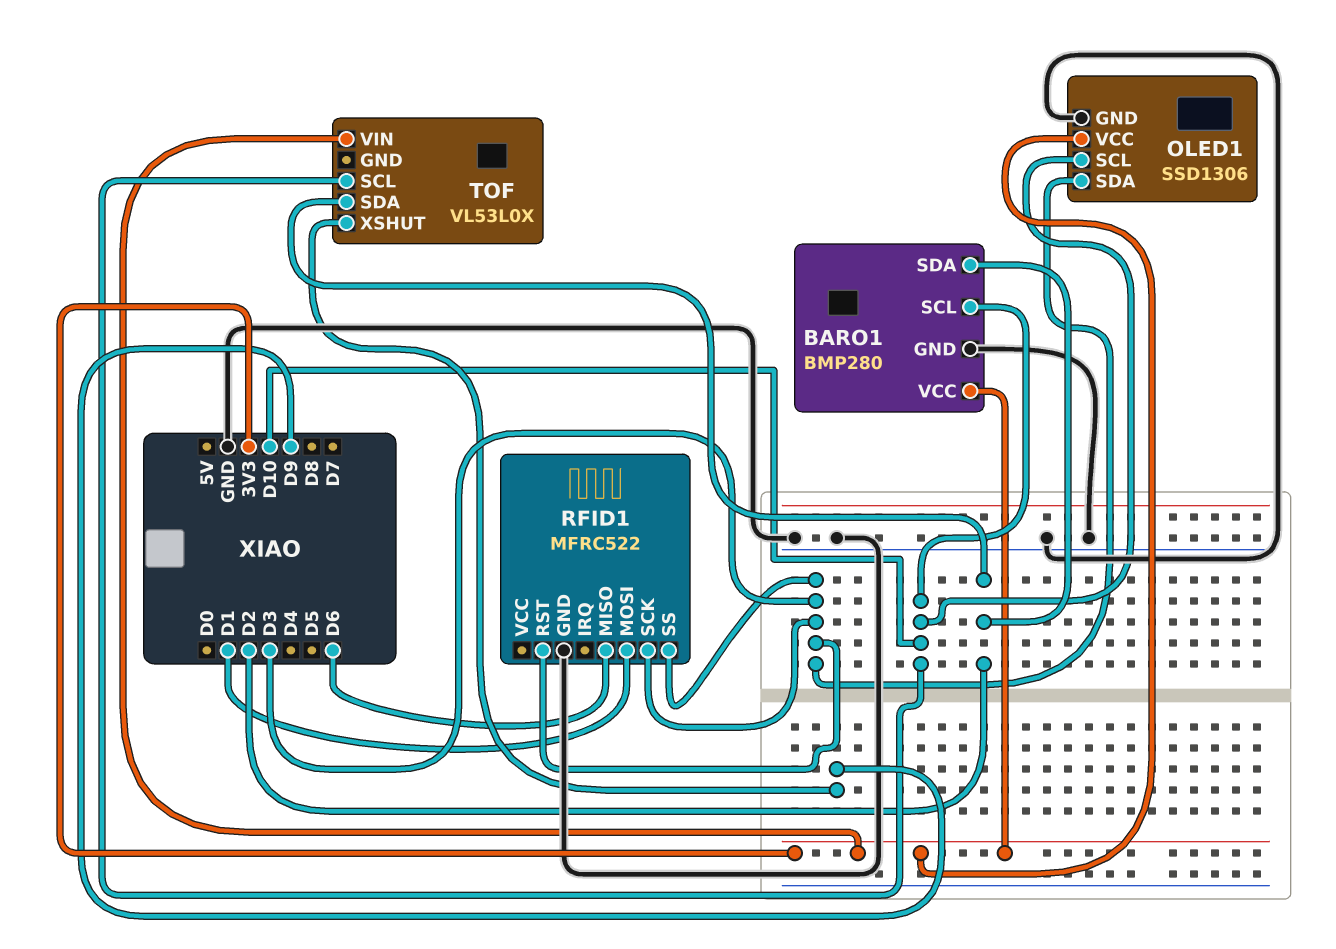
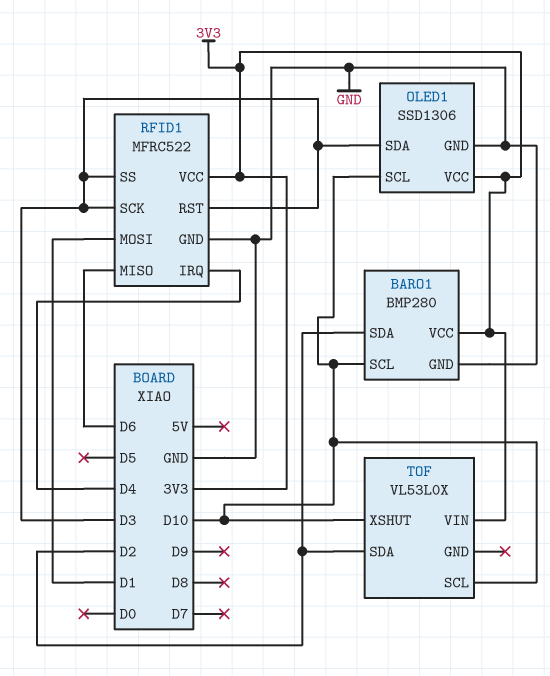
RFID1 pin IRQ: none -> D4
RFID1 pin VCC: none -> 3V3
TOF pin XSHUT: D9 -> D10

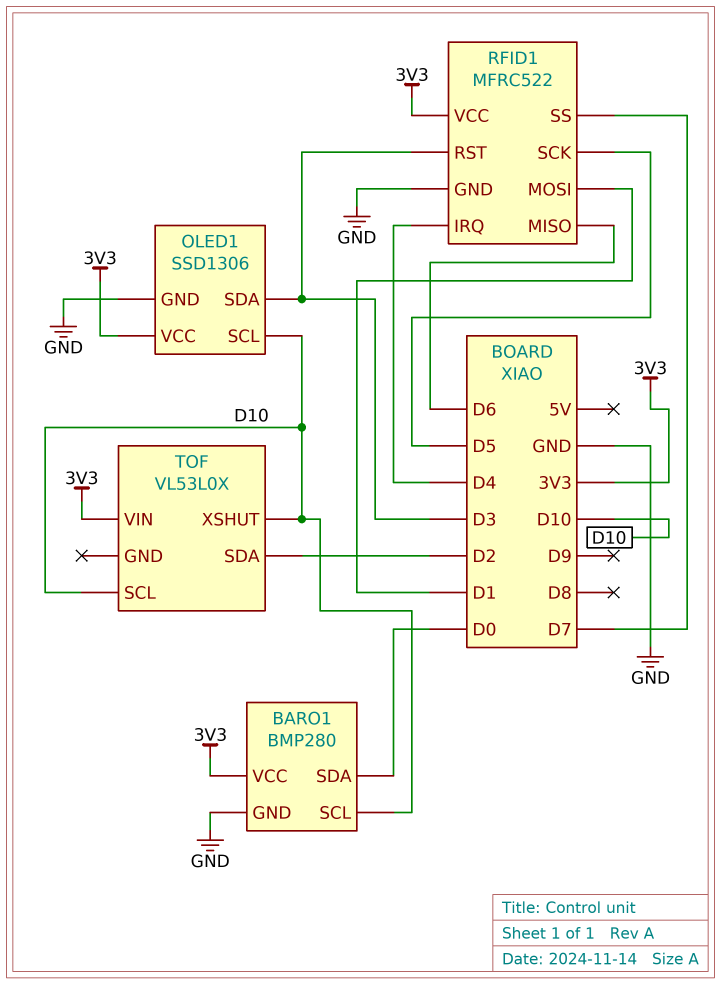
BARO1 pin SDA: D2 -> D0
RFID1 pin SCK: D3 -> D5
RFID1 pin SS: D3 -> D7

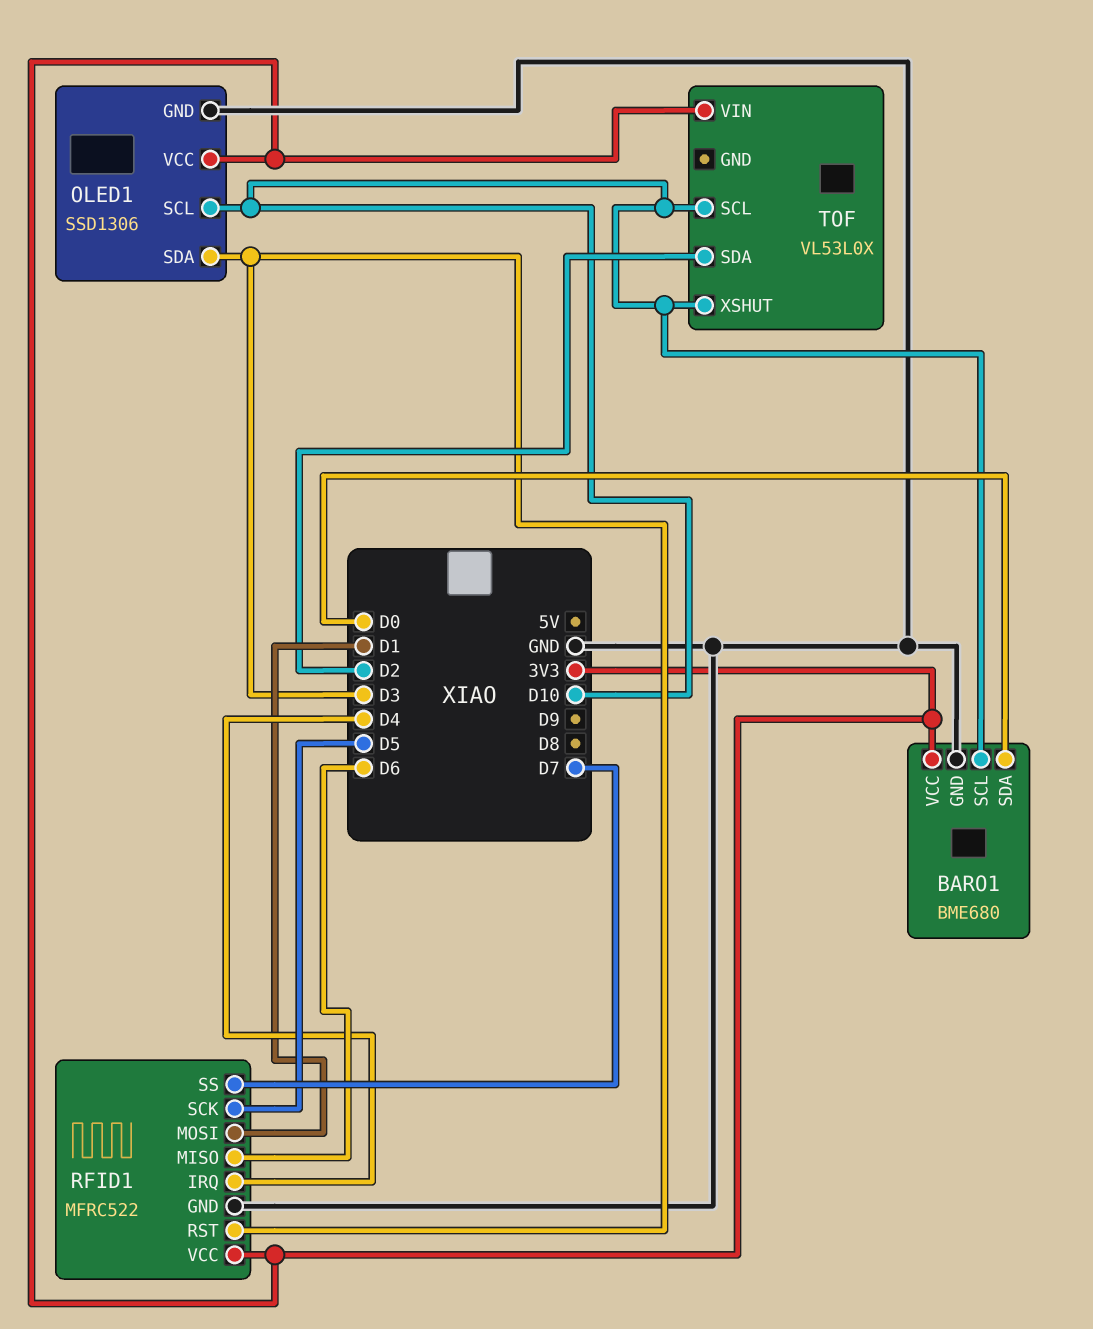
BARO1: BMP280 -> BME680

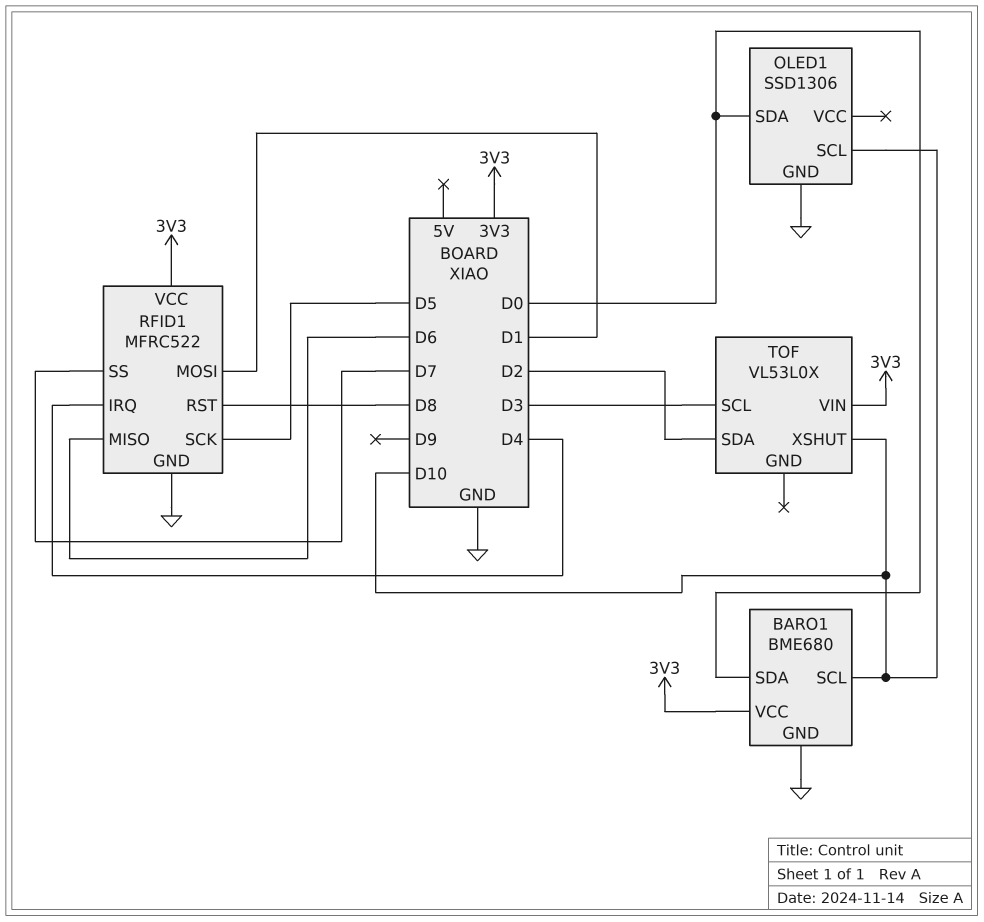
OLED1 pin SDA: D3 -> D0
OLED1 pin VCC: 3V3 -> none
RFID1 pin RST: D3 -> D8
TOF pin SCL: D10 -> D3

